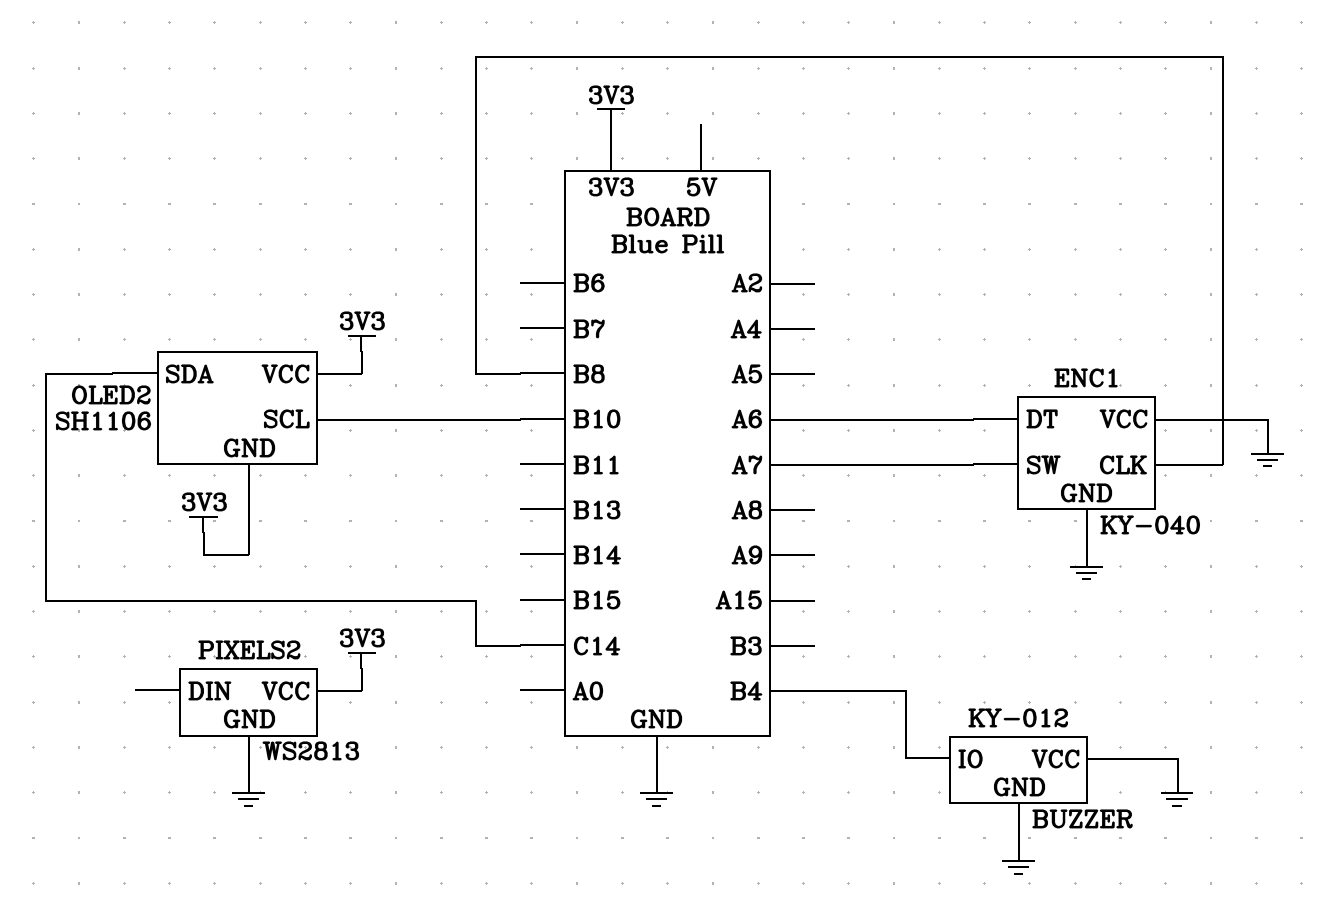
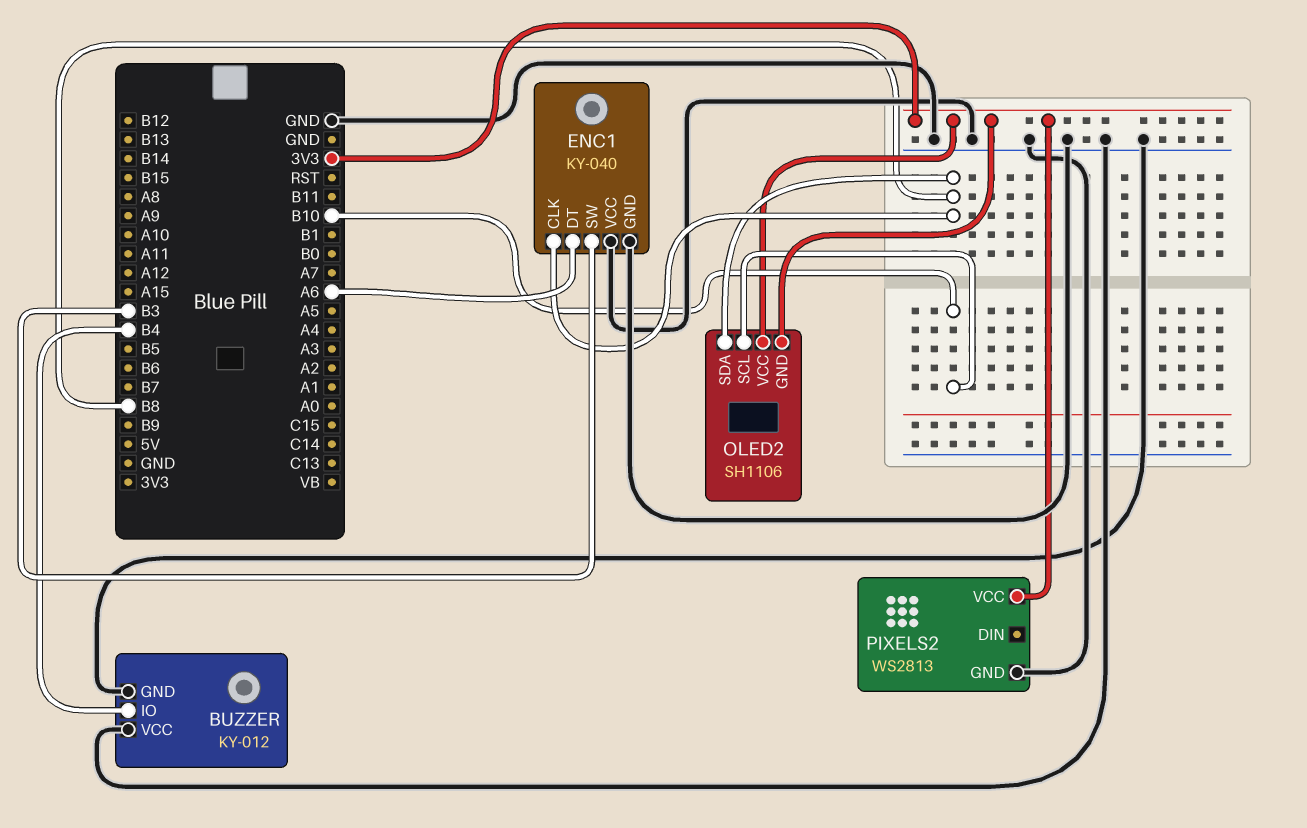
ENC1 pin SW: A7 -> B3
OLED2 pin SDA: C14 -> B8

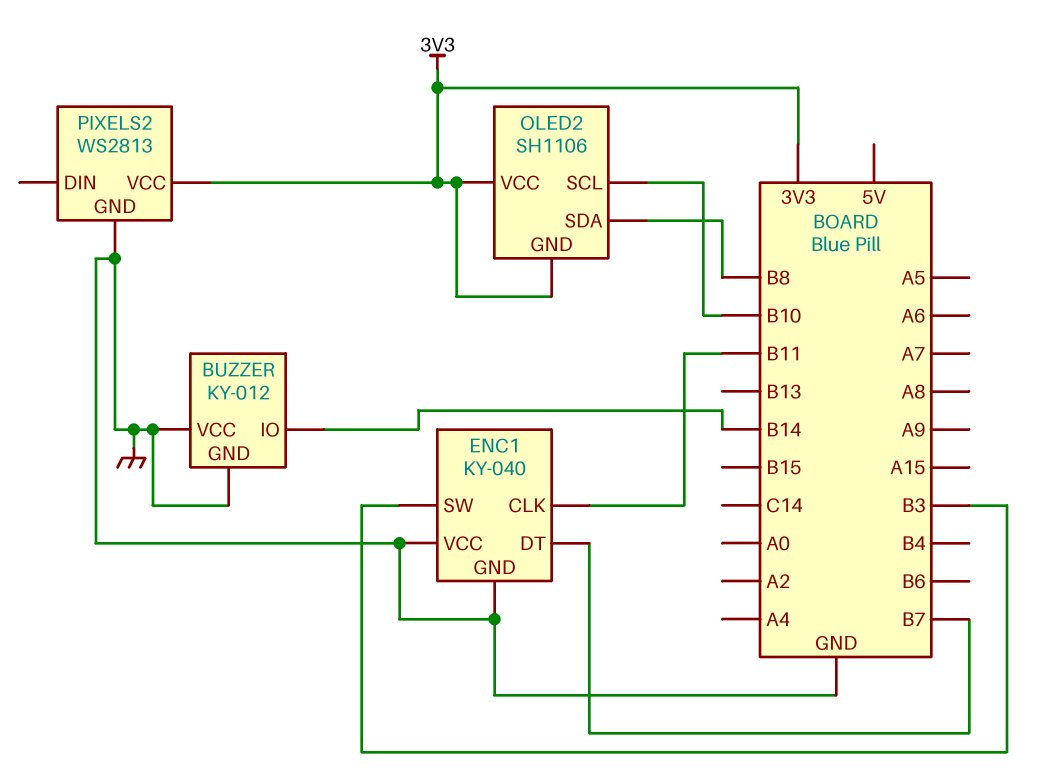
BUZZER pin IO: B4 -> B14
ENC1 pin CLK: B8 -> B11
ENC1 pin DT: A6 -> B7

